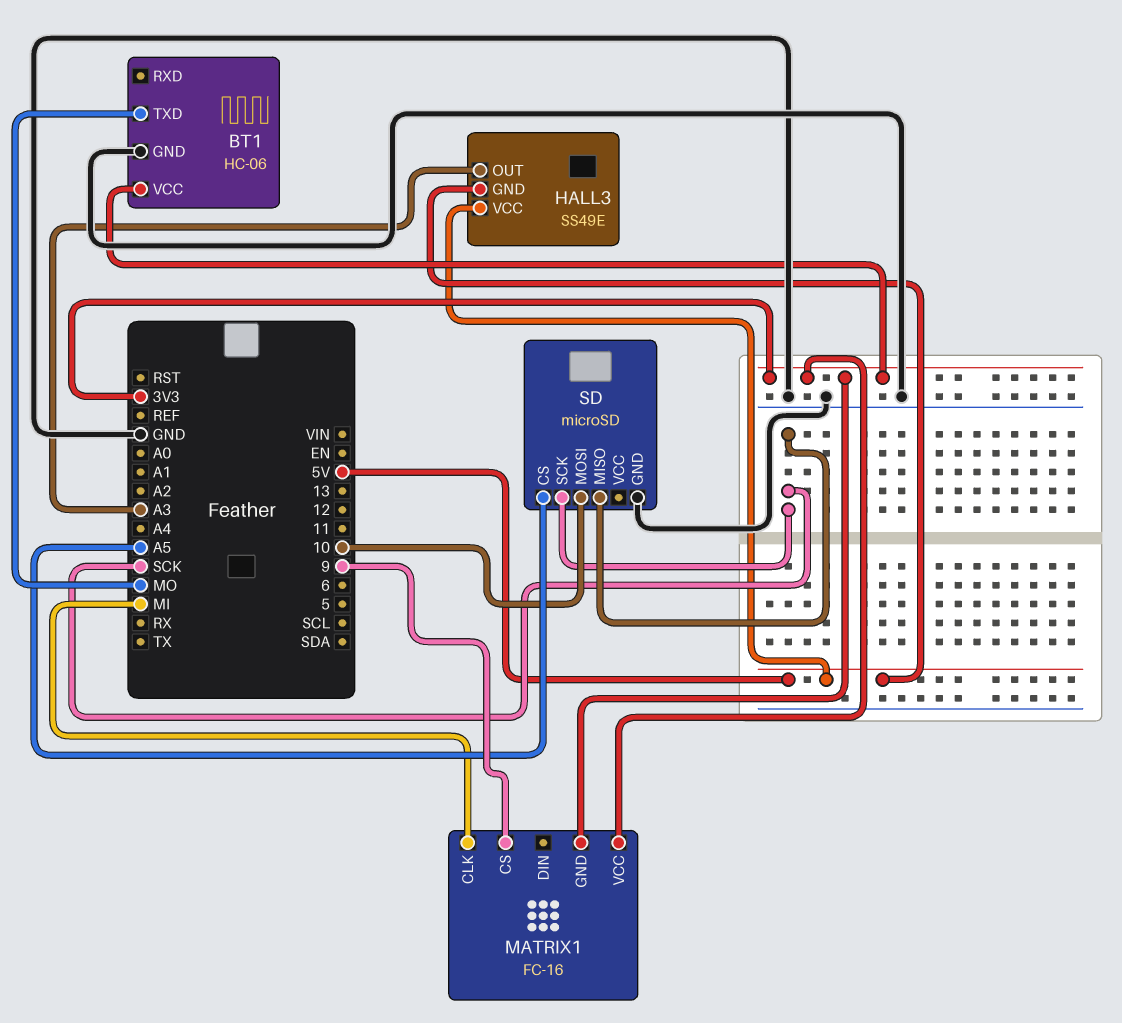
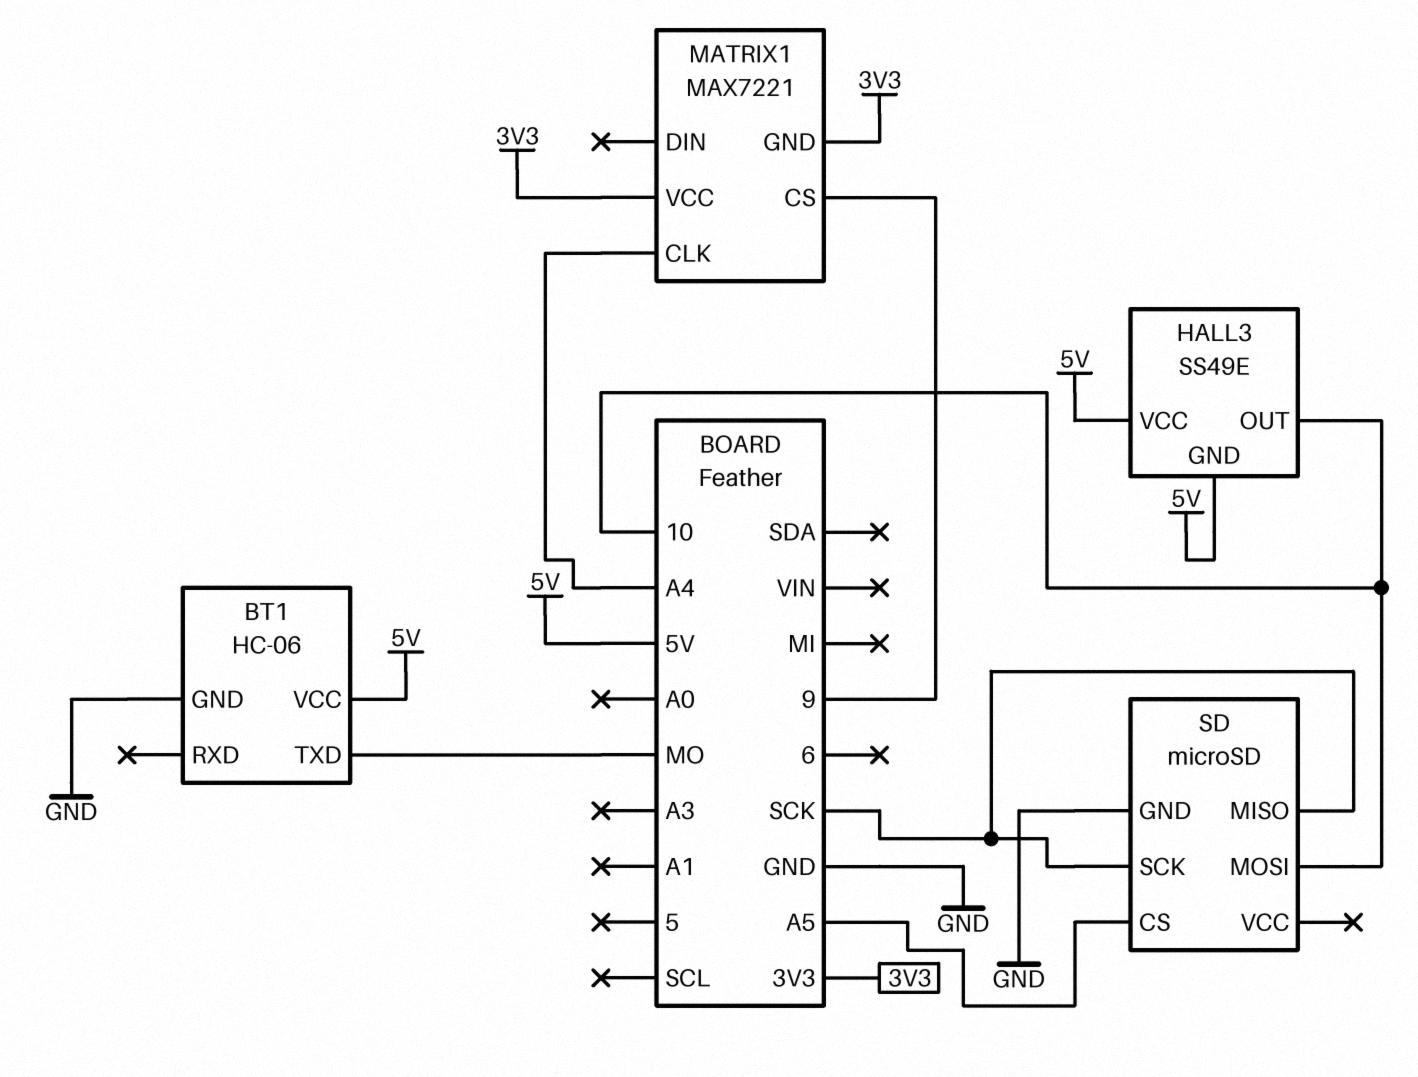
BT1 pin VCC: 3V3 -> 5V
HALL3 pin OUT: A3 -> 10
MATRIX1: FC-16 -> MAX7221
MATRIX1 pin CLK: MI -> A4

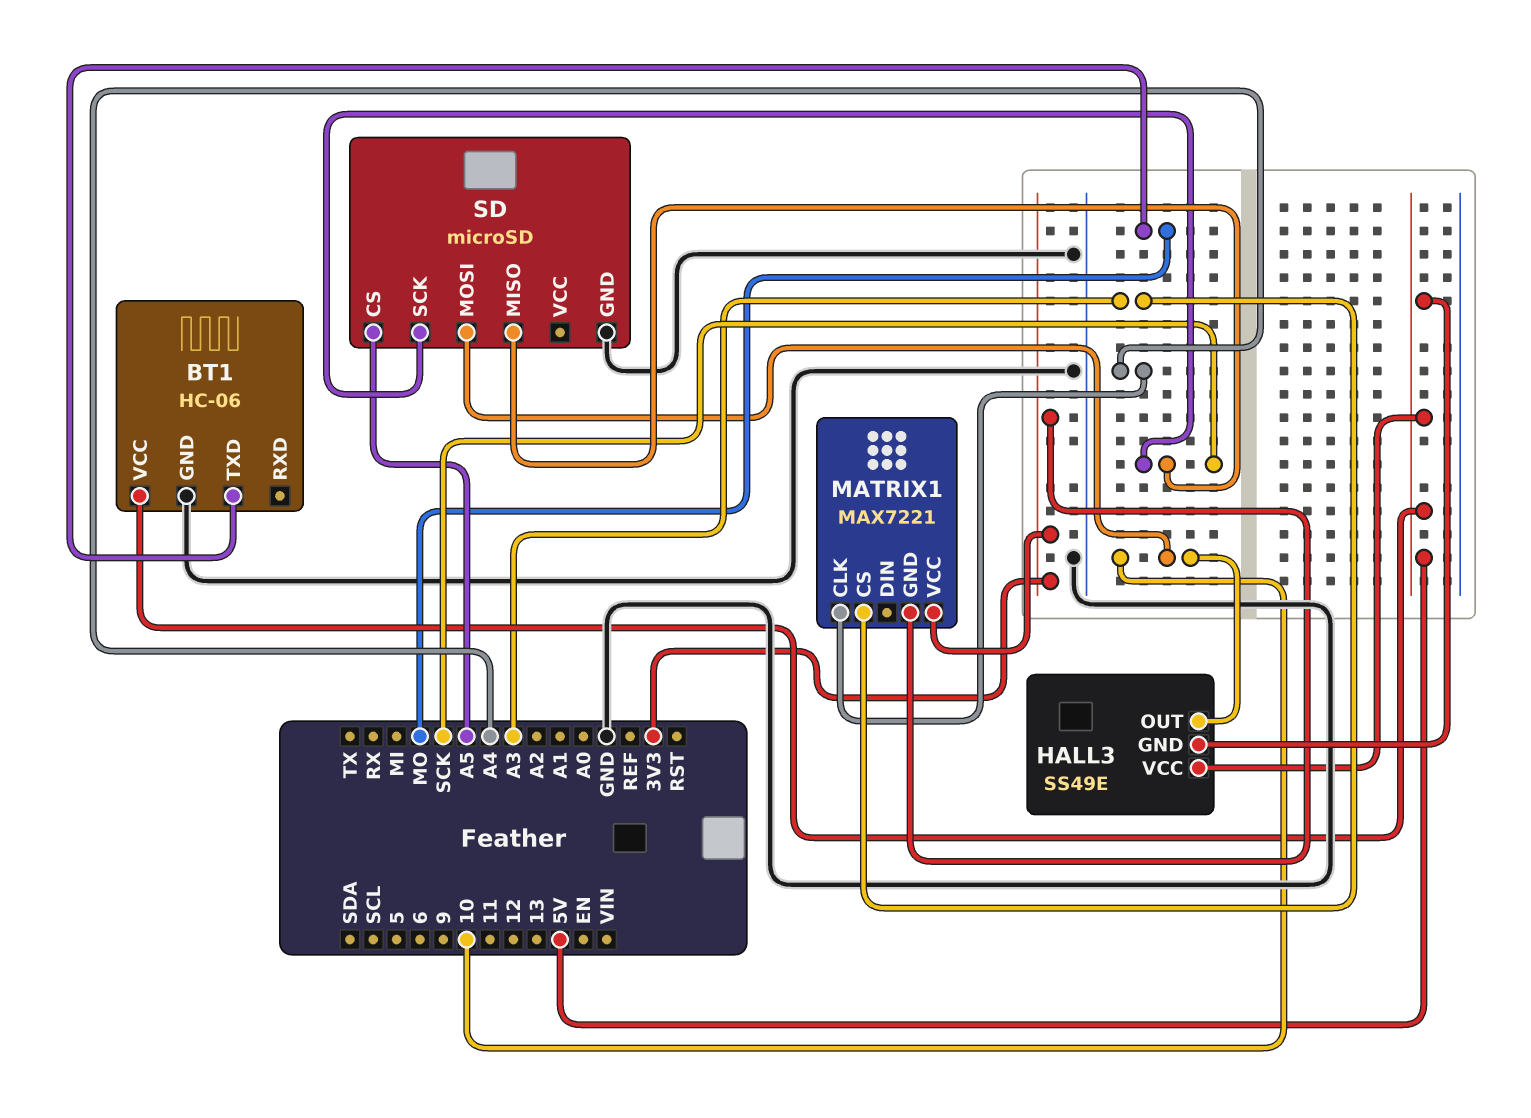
MATRIX1 pin CS: 9 -> A3

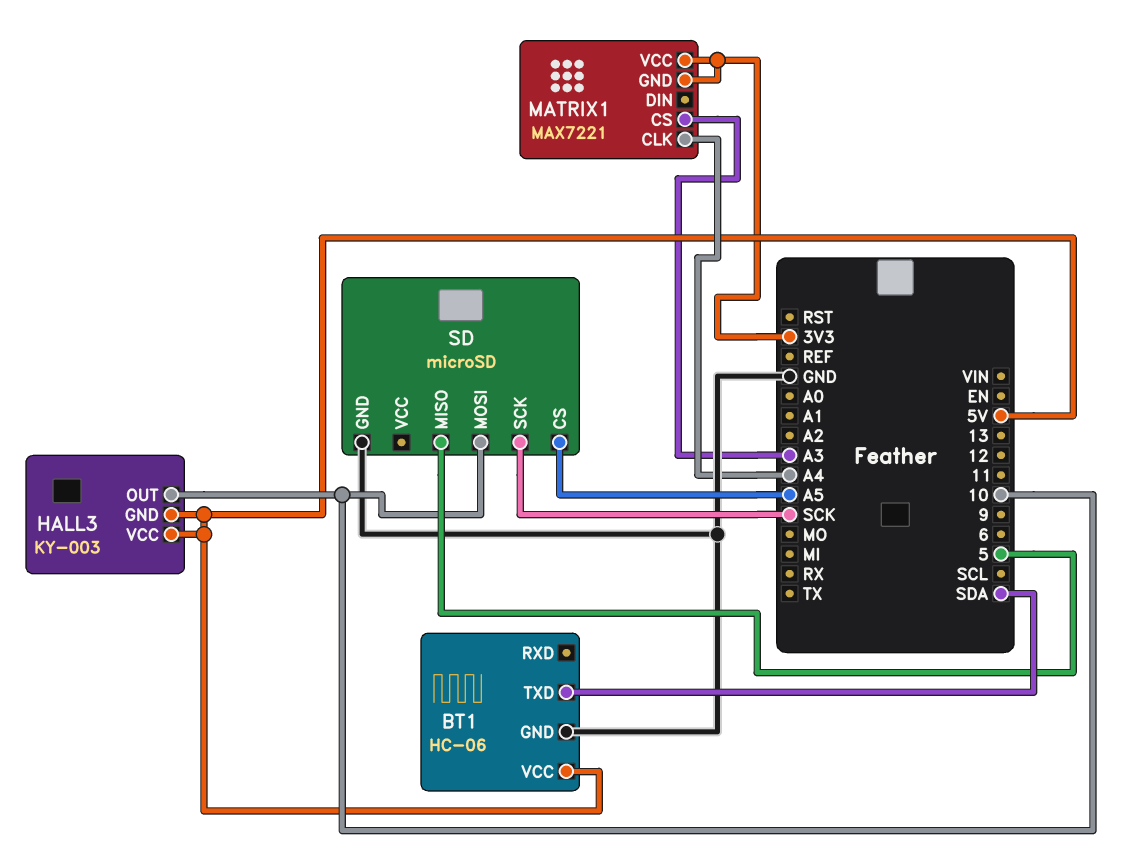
BT1 pin TXD: MO -> SDA
HALL3: SS49E -> KY-003
SD pin MISO: SCK -> 5

